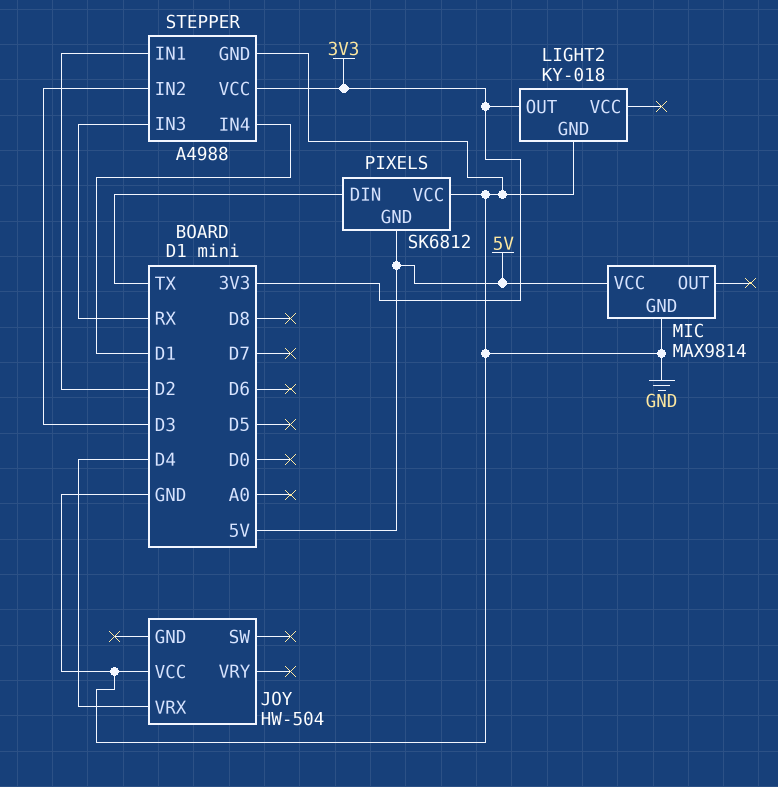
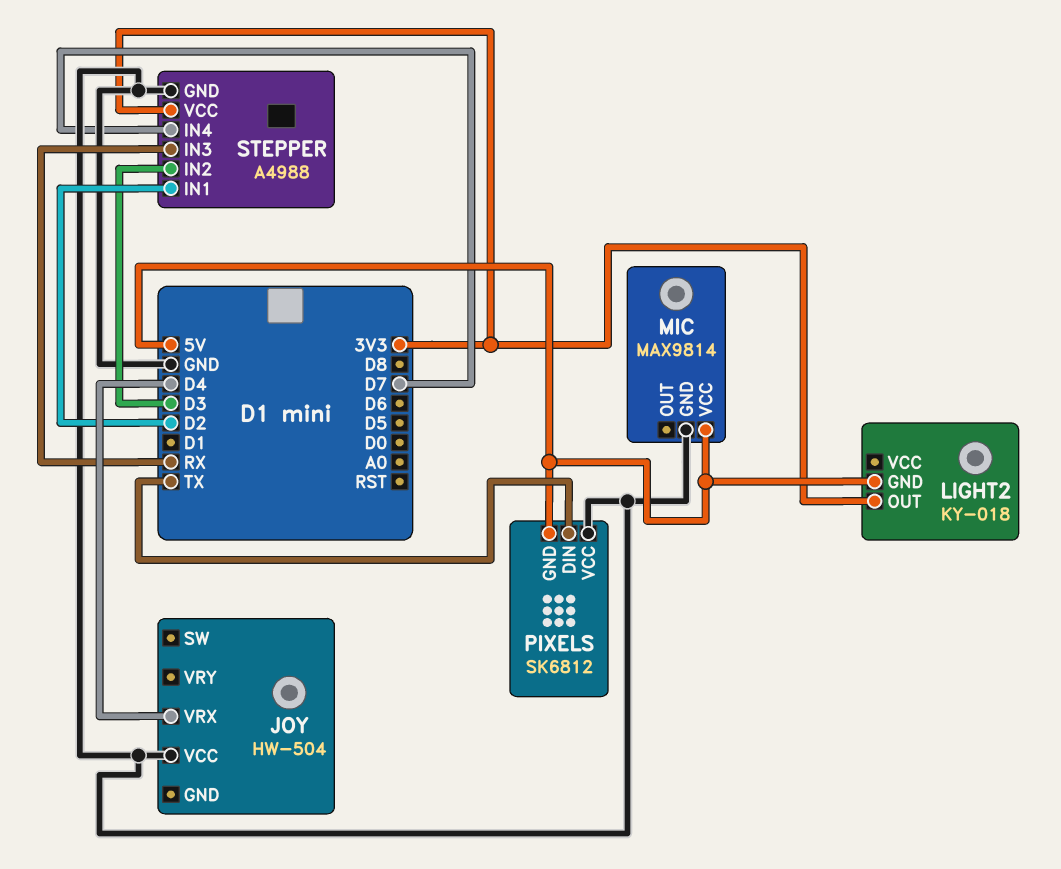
LIGHT2 pin GND: GND -> 5V
STEPPER pin IN4: D1 -> D7

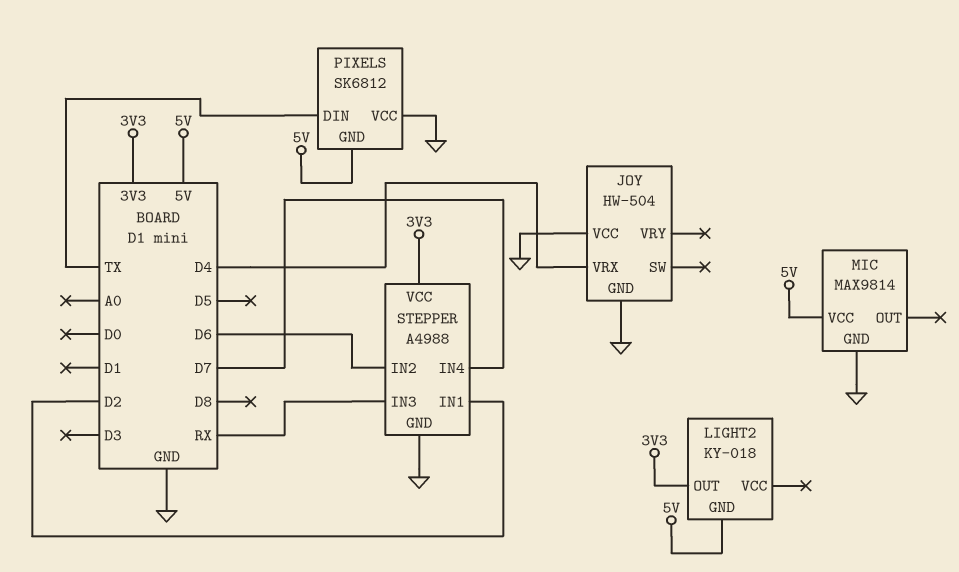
JOY pin GND: none -> GND
STEPPER pin IN2: D3 -> D6

